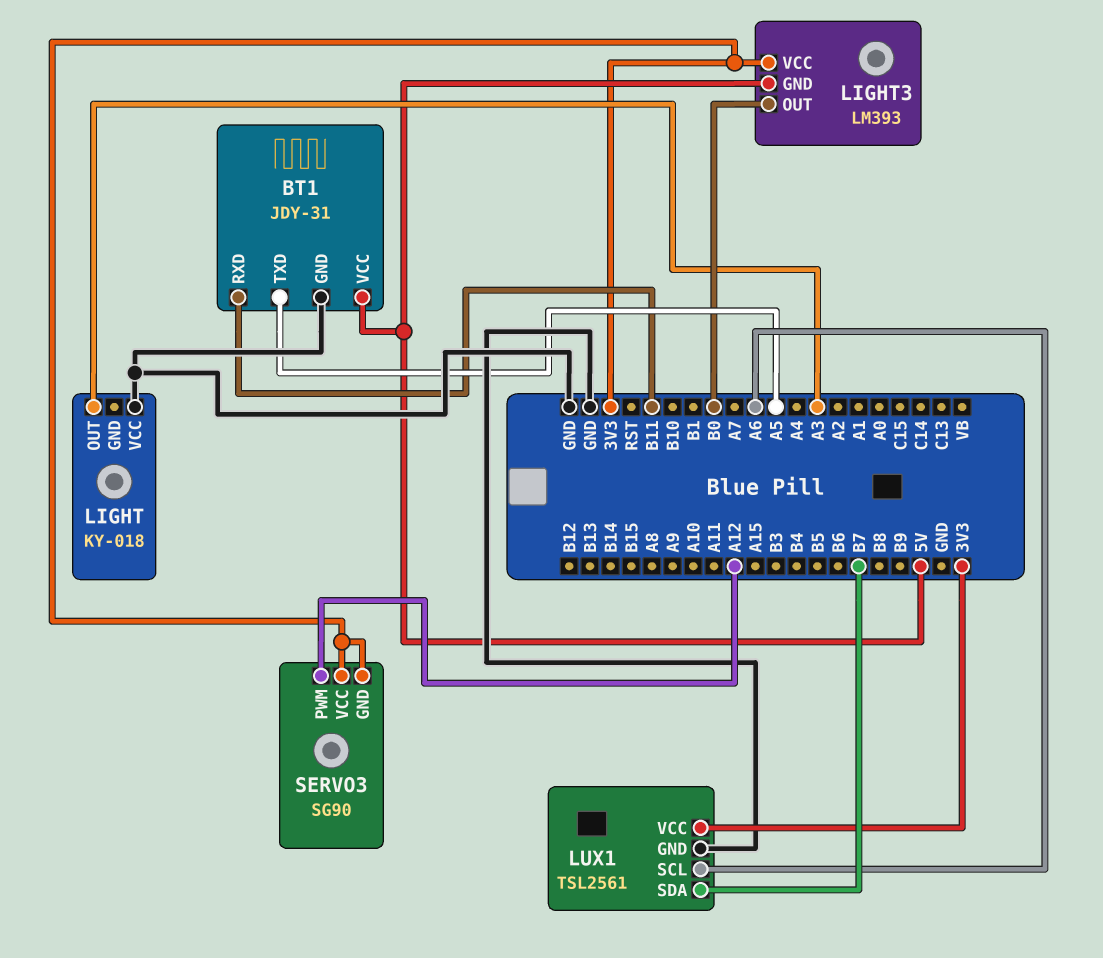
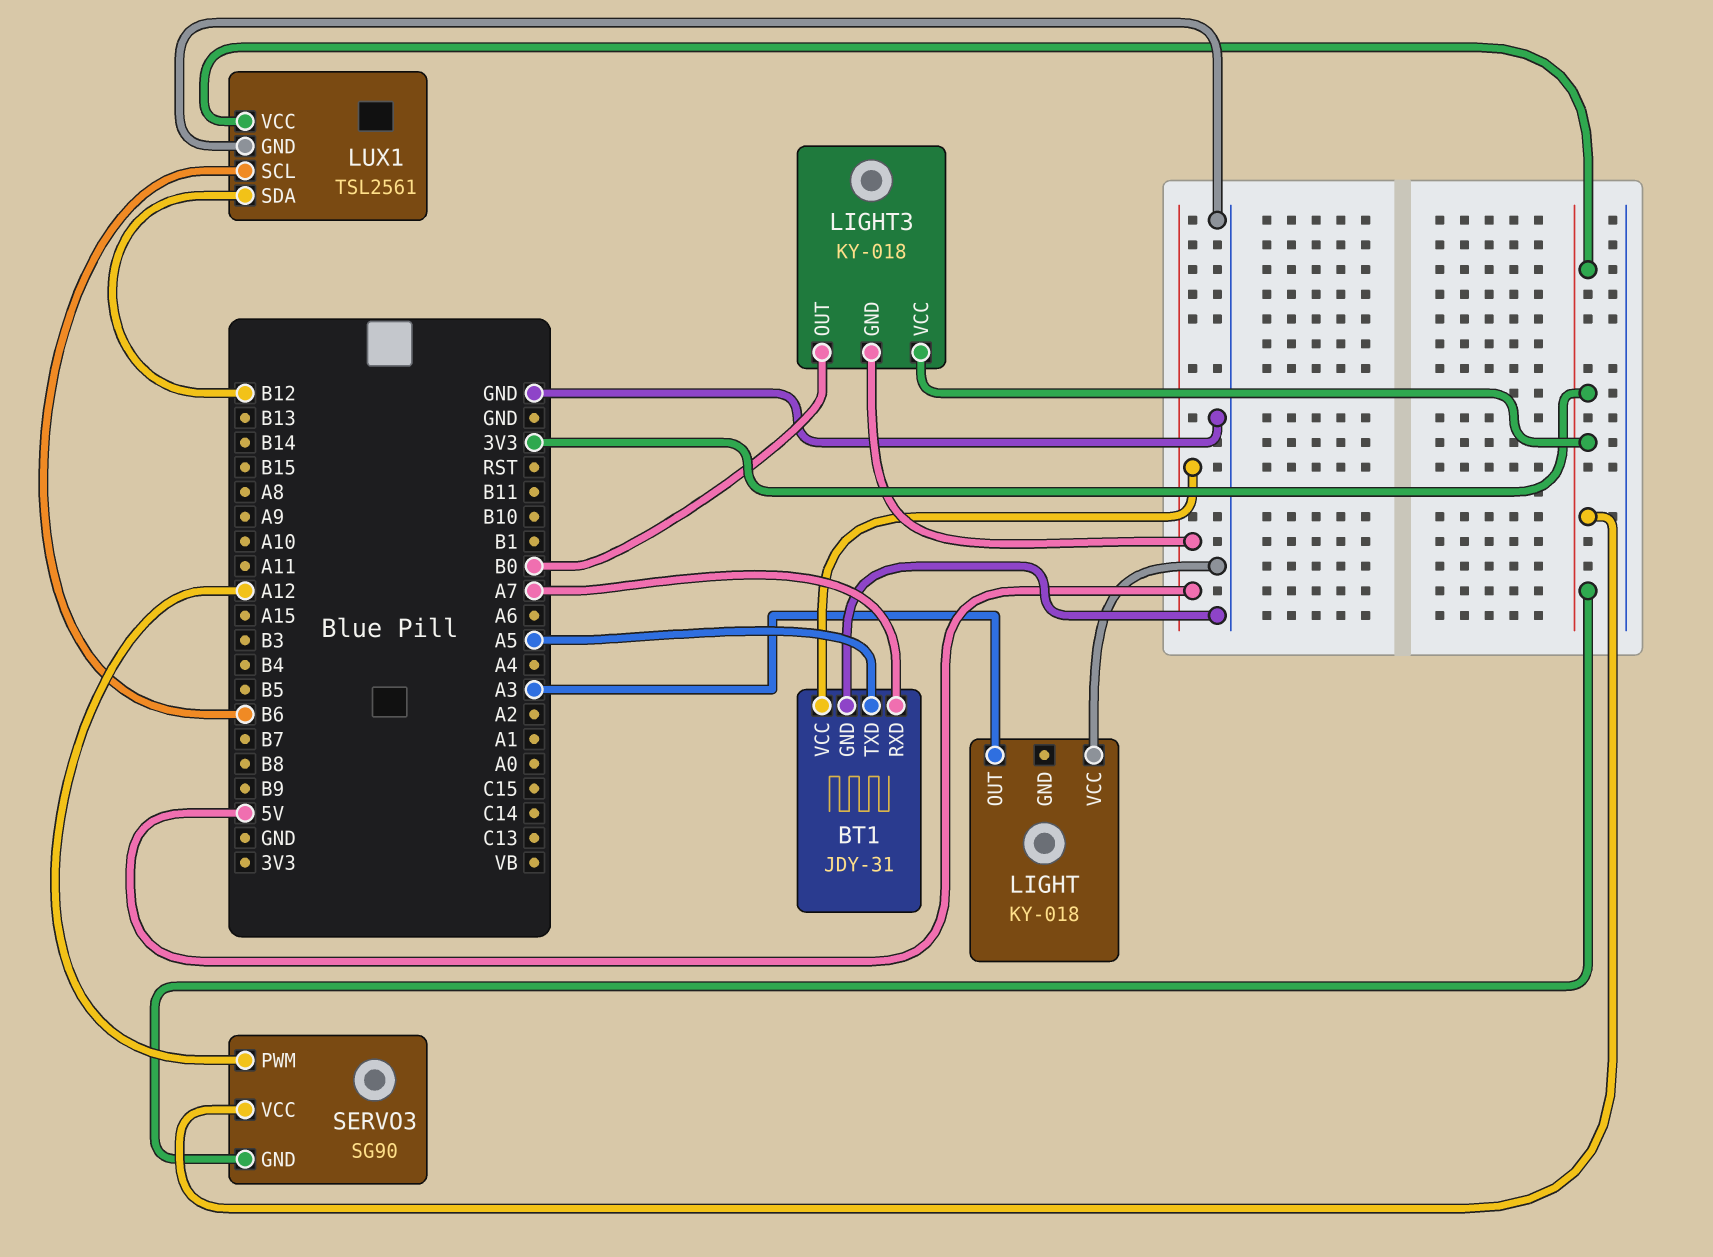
BT1 pin RXD: B11 -> A7
LIGHT3: LM393 -> KY-018
LUX1 pin SCL: A6 -> B6
LUX1 pin SDA: B7 -> B12

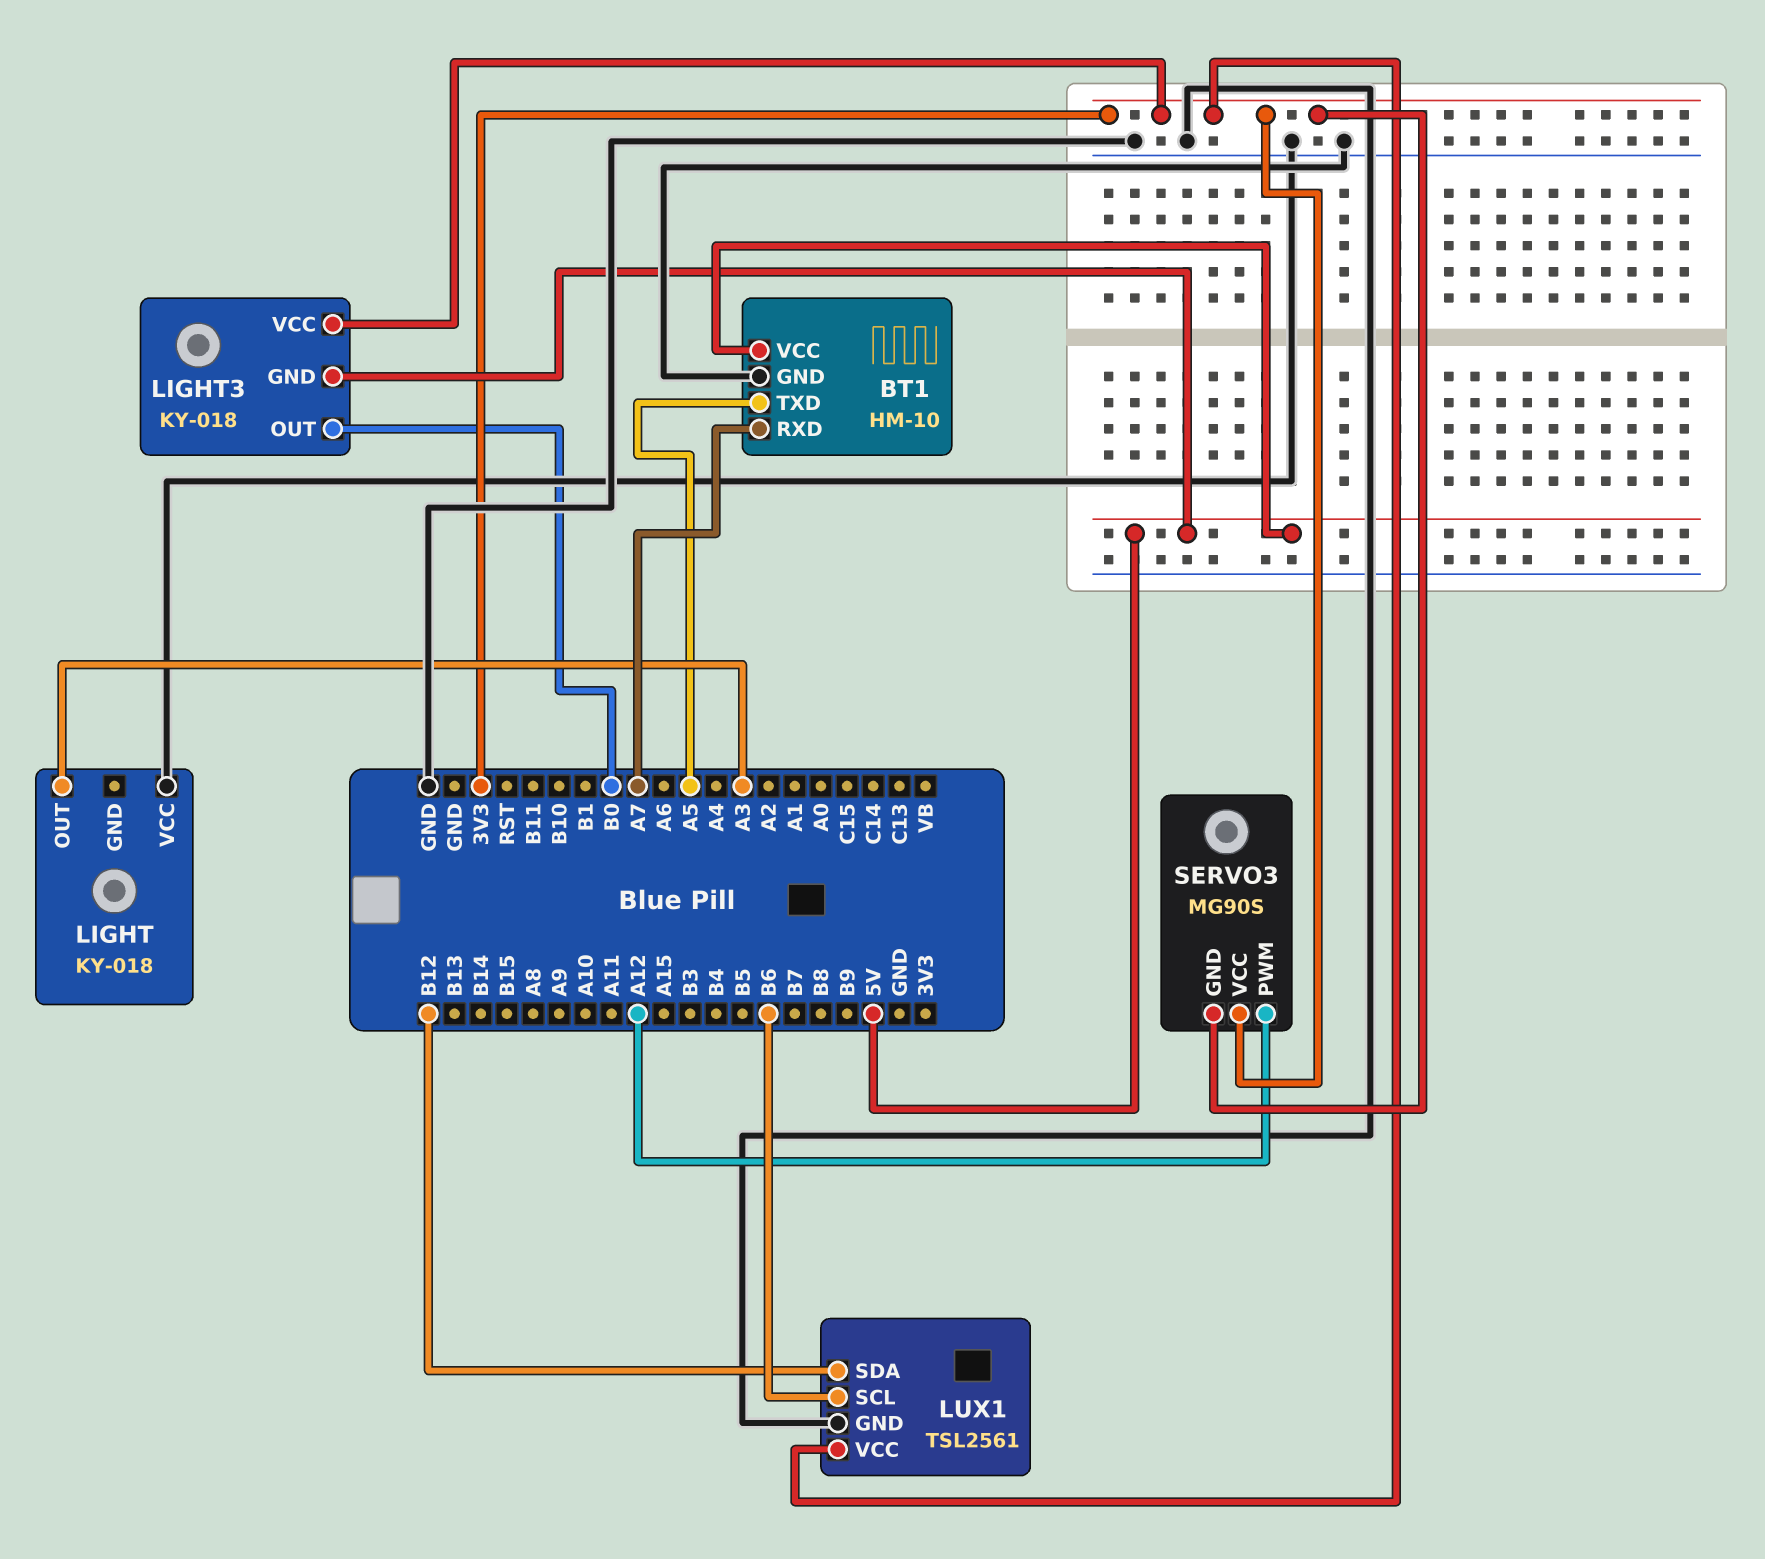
BT1: JDY-31 -> HM-10
SERVO3: SG90 -> MG90S

